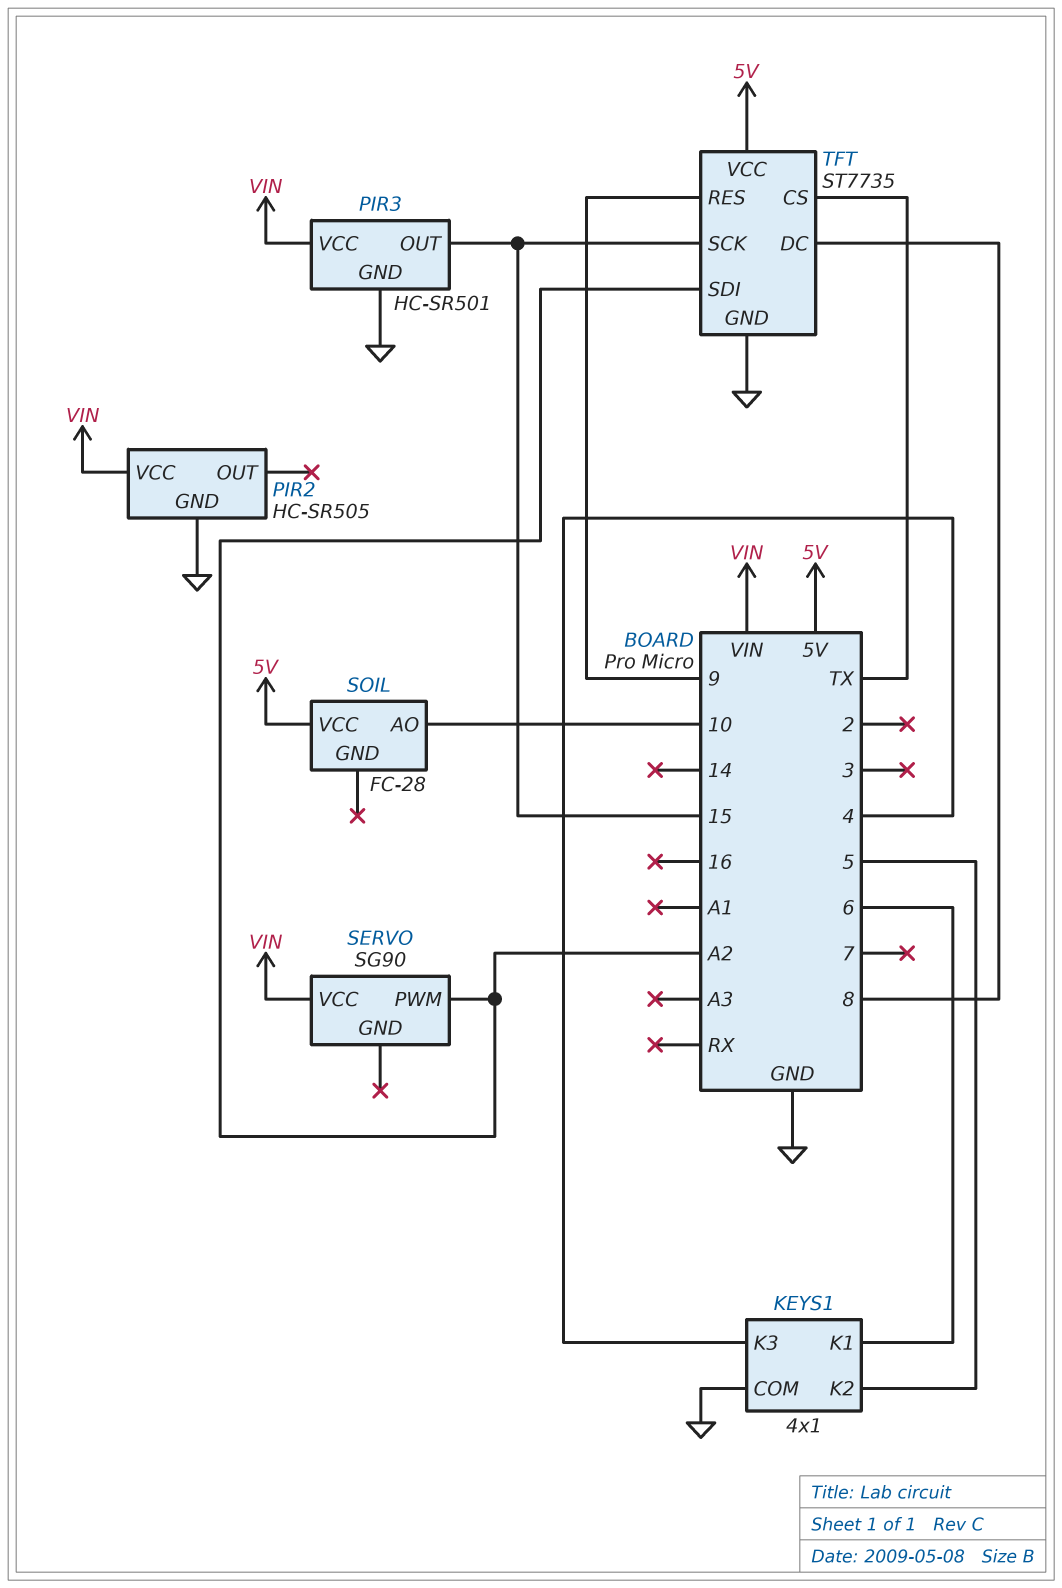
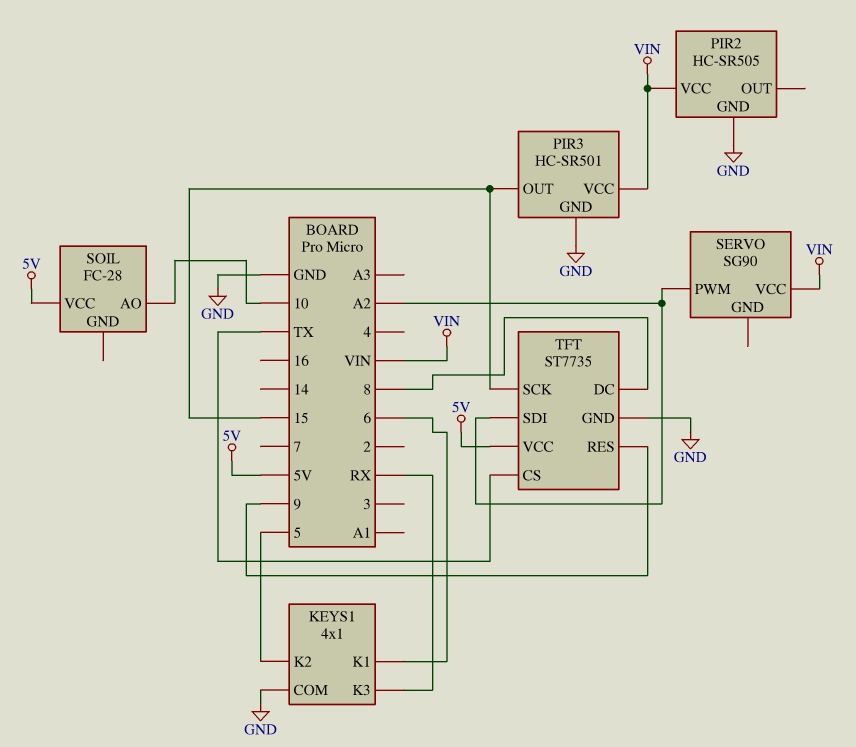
KEYS1 pin K3: 4 -> RX

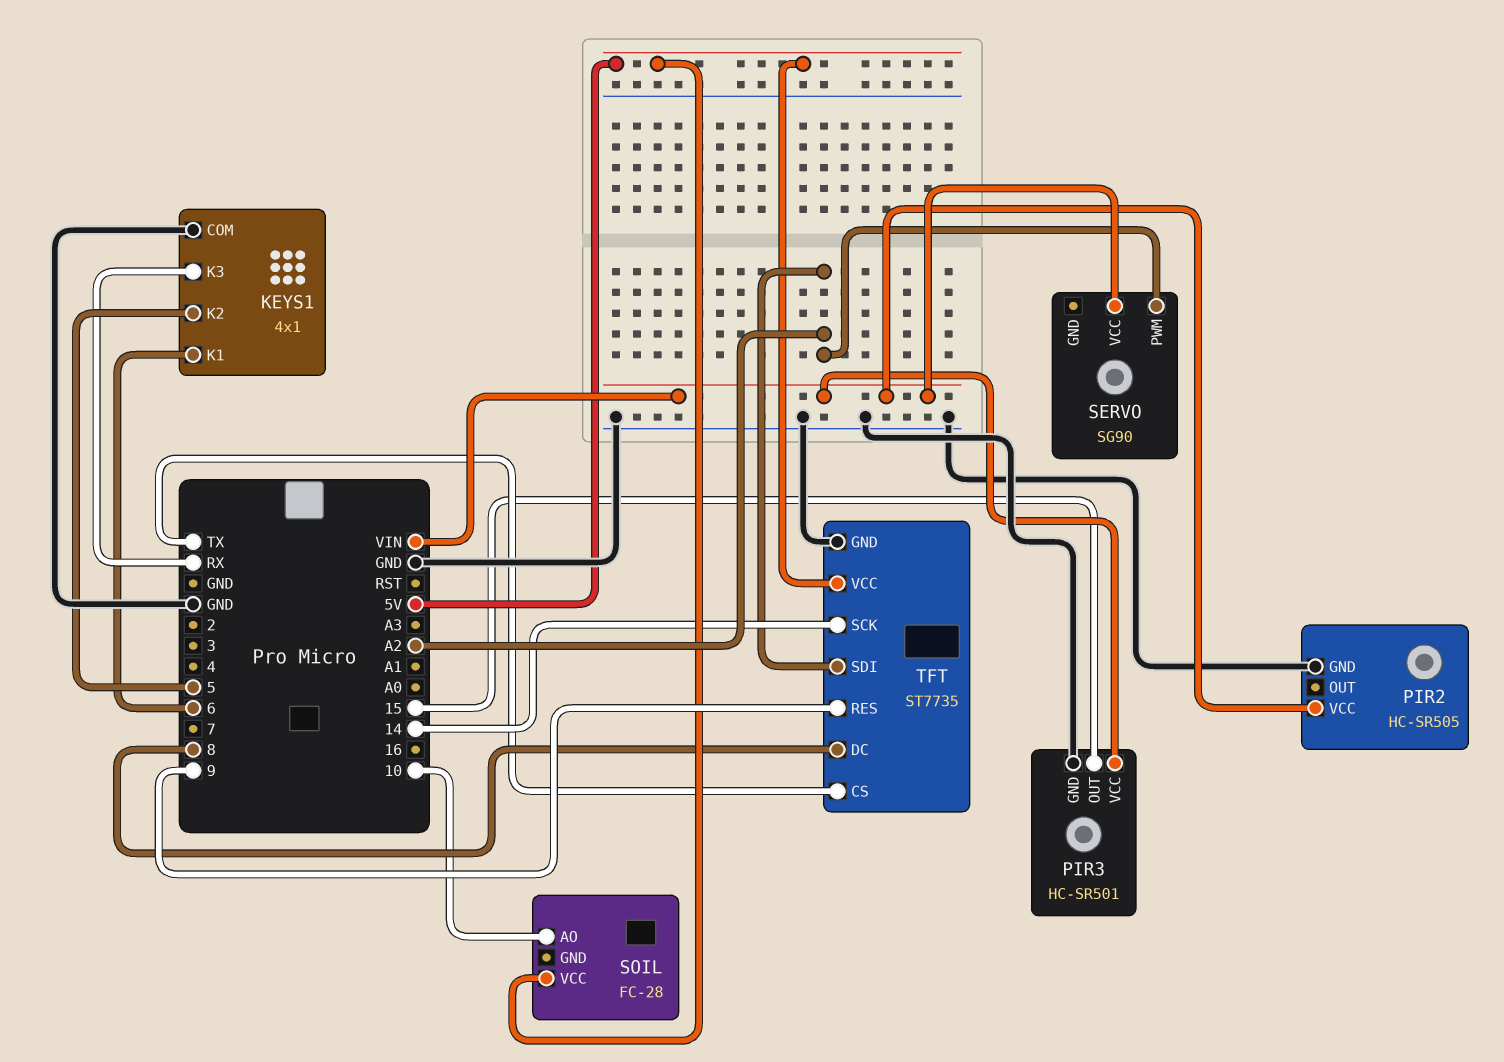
TFT pin SCK: 15 -> 14

